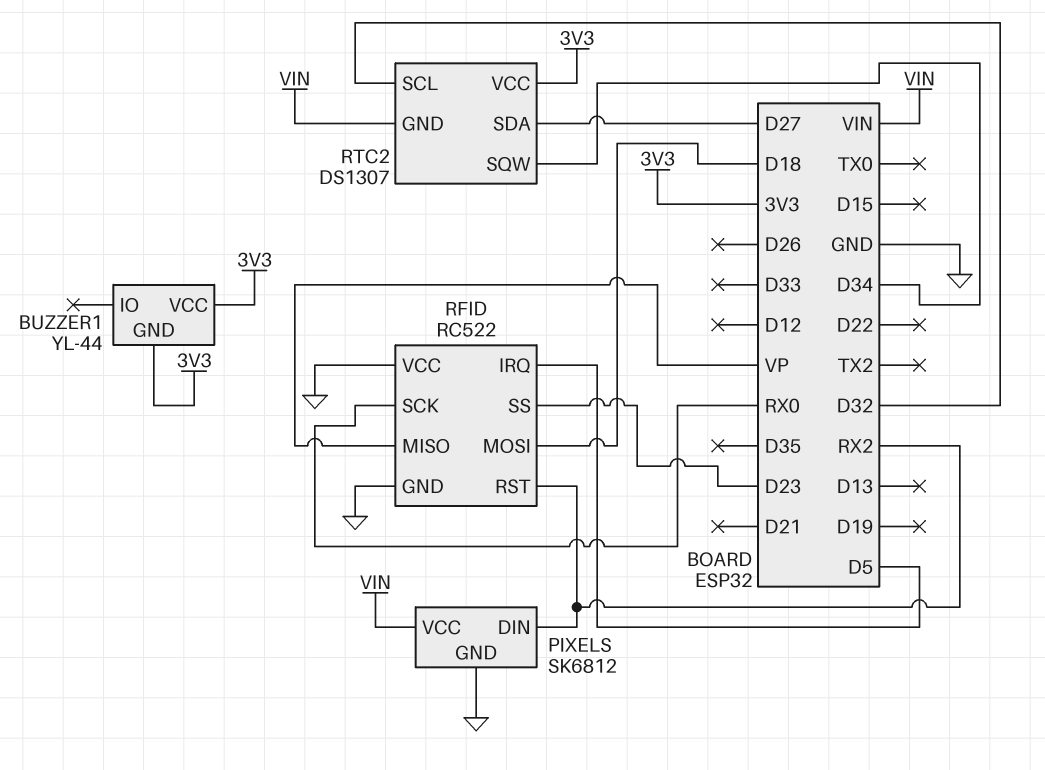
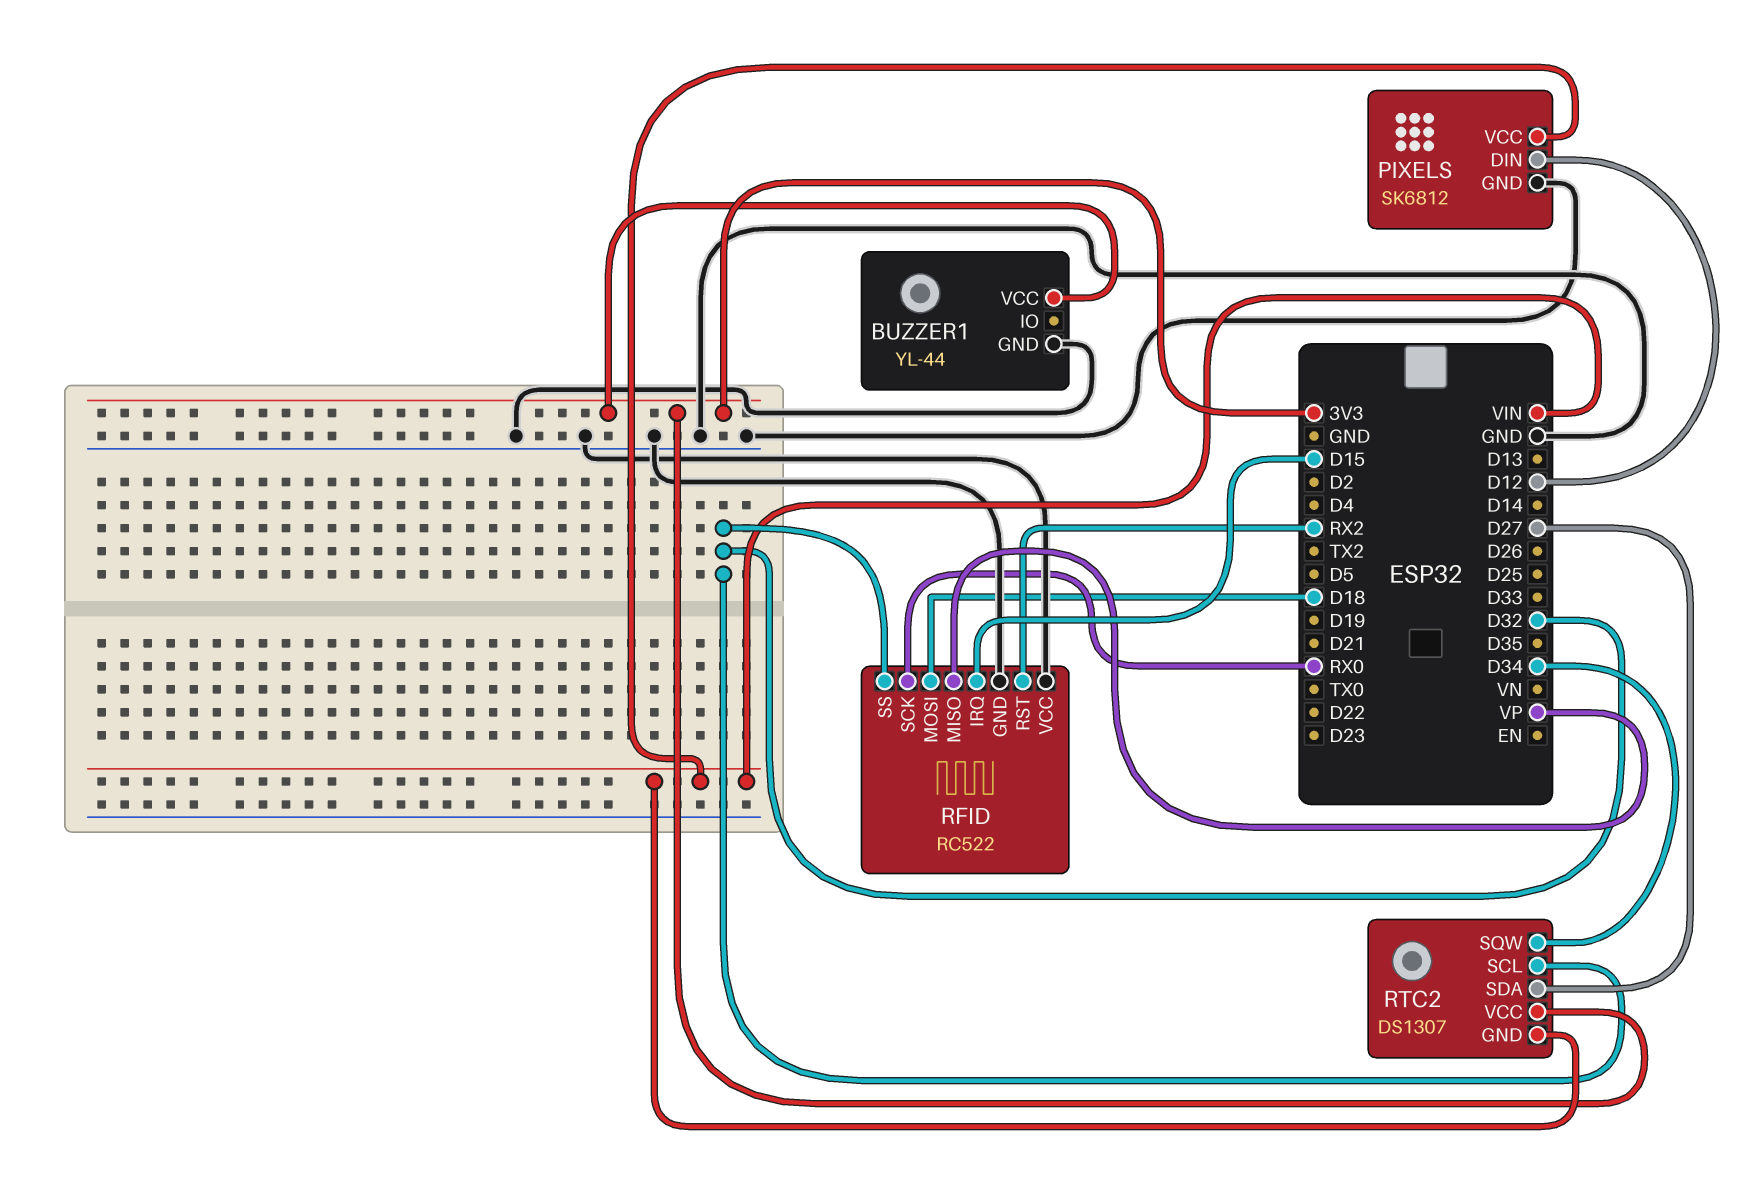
BUZZER1 pin GND: 3V3 -> GND
PIXELS pin DIN: RX2 -> D12
RFID pin IRQ: D5 -> D15
RFID pin SS: D23 -> D32

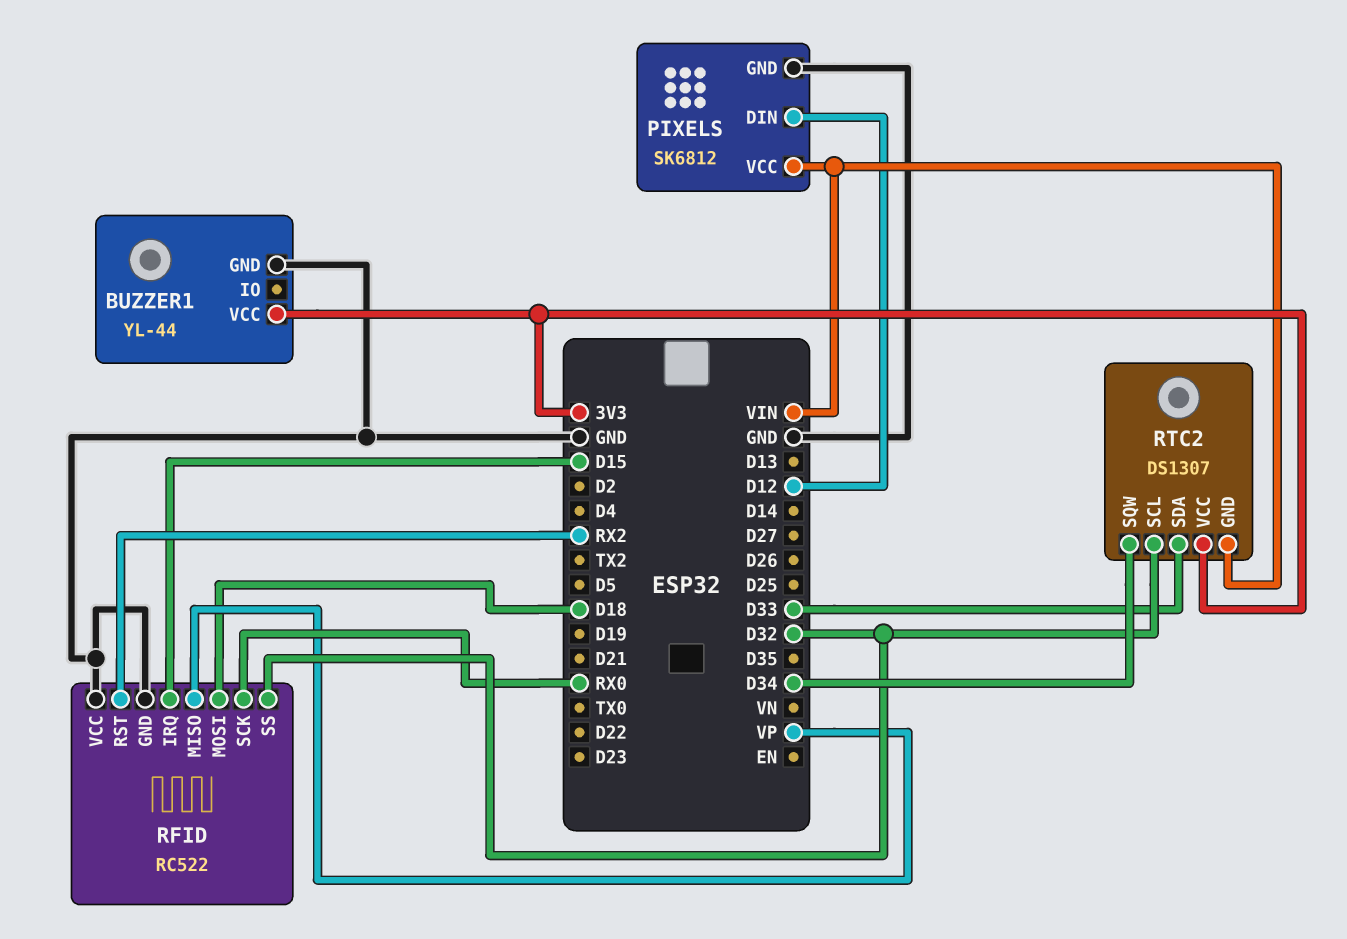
RTC2 pin SDA: D27 -> D33

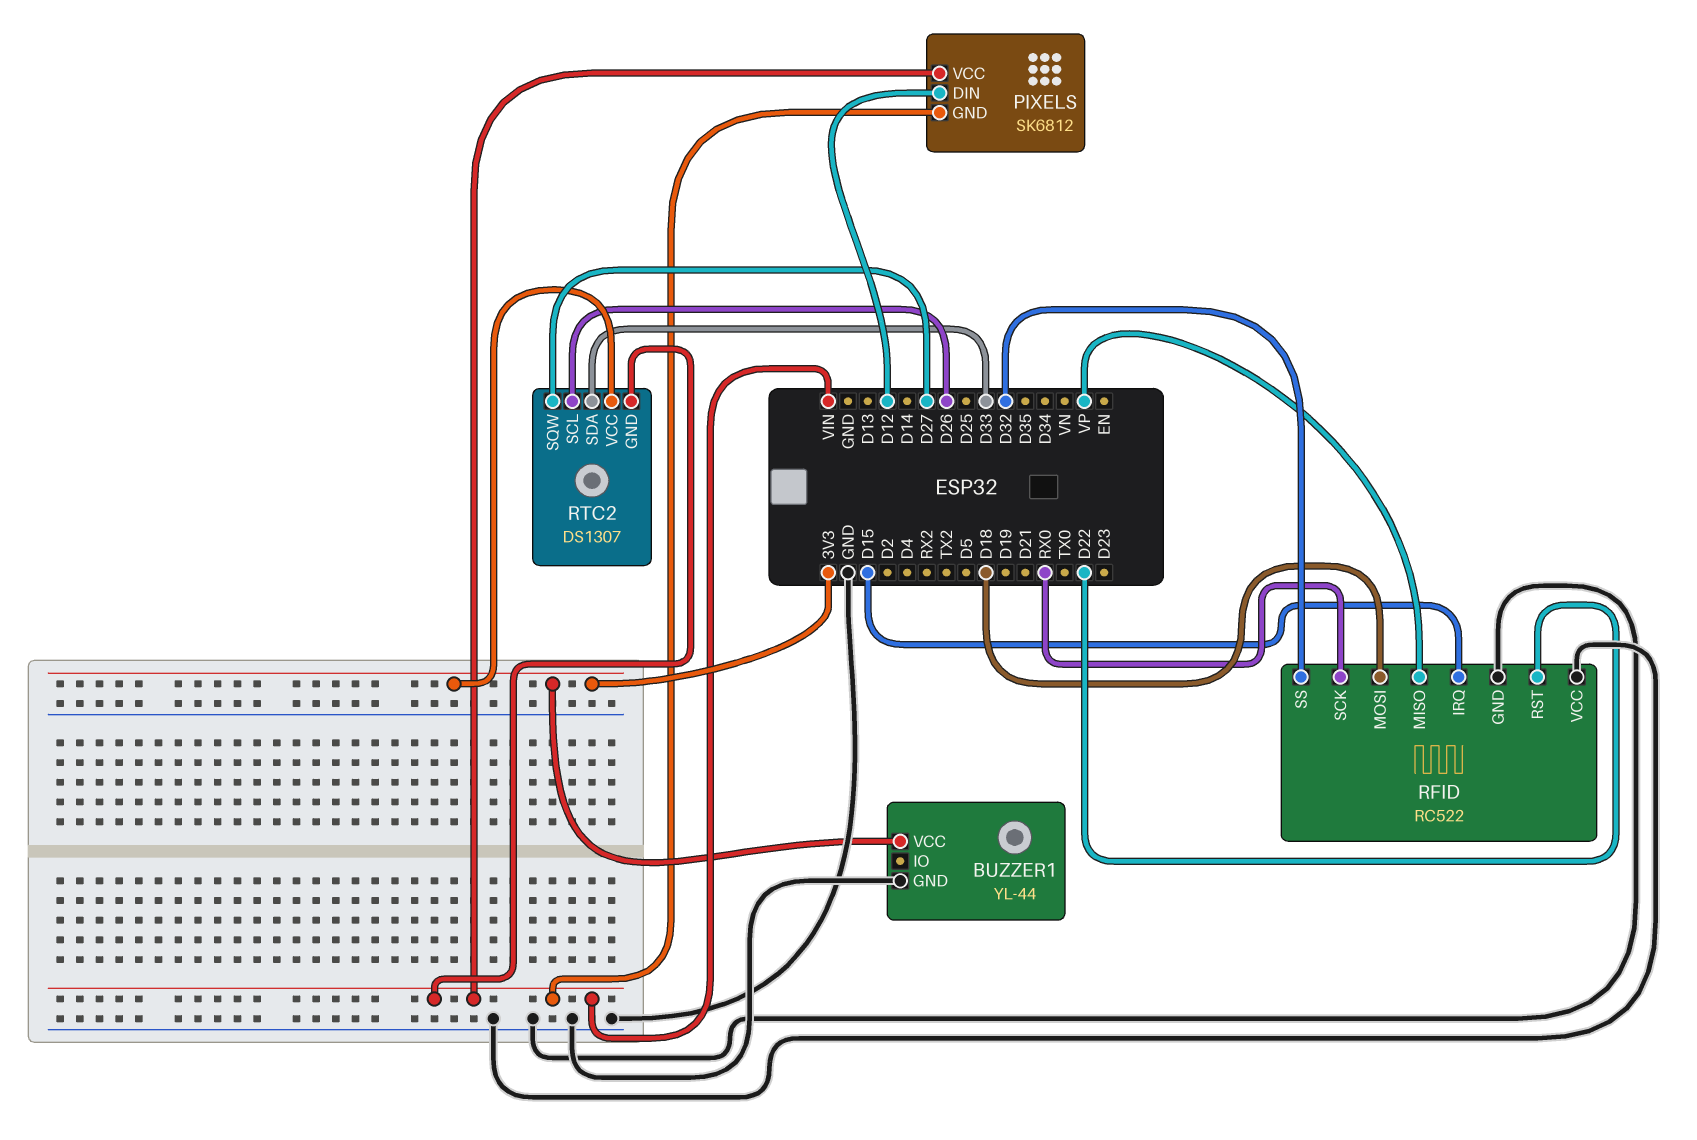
PIXELS pin GND: GND -> VIN
RFID pin RST: RX2 -> D22
RTC2 pin SCL: D32 -> D26
RTC2 pin SQW: D34 -> D27

